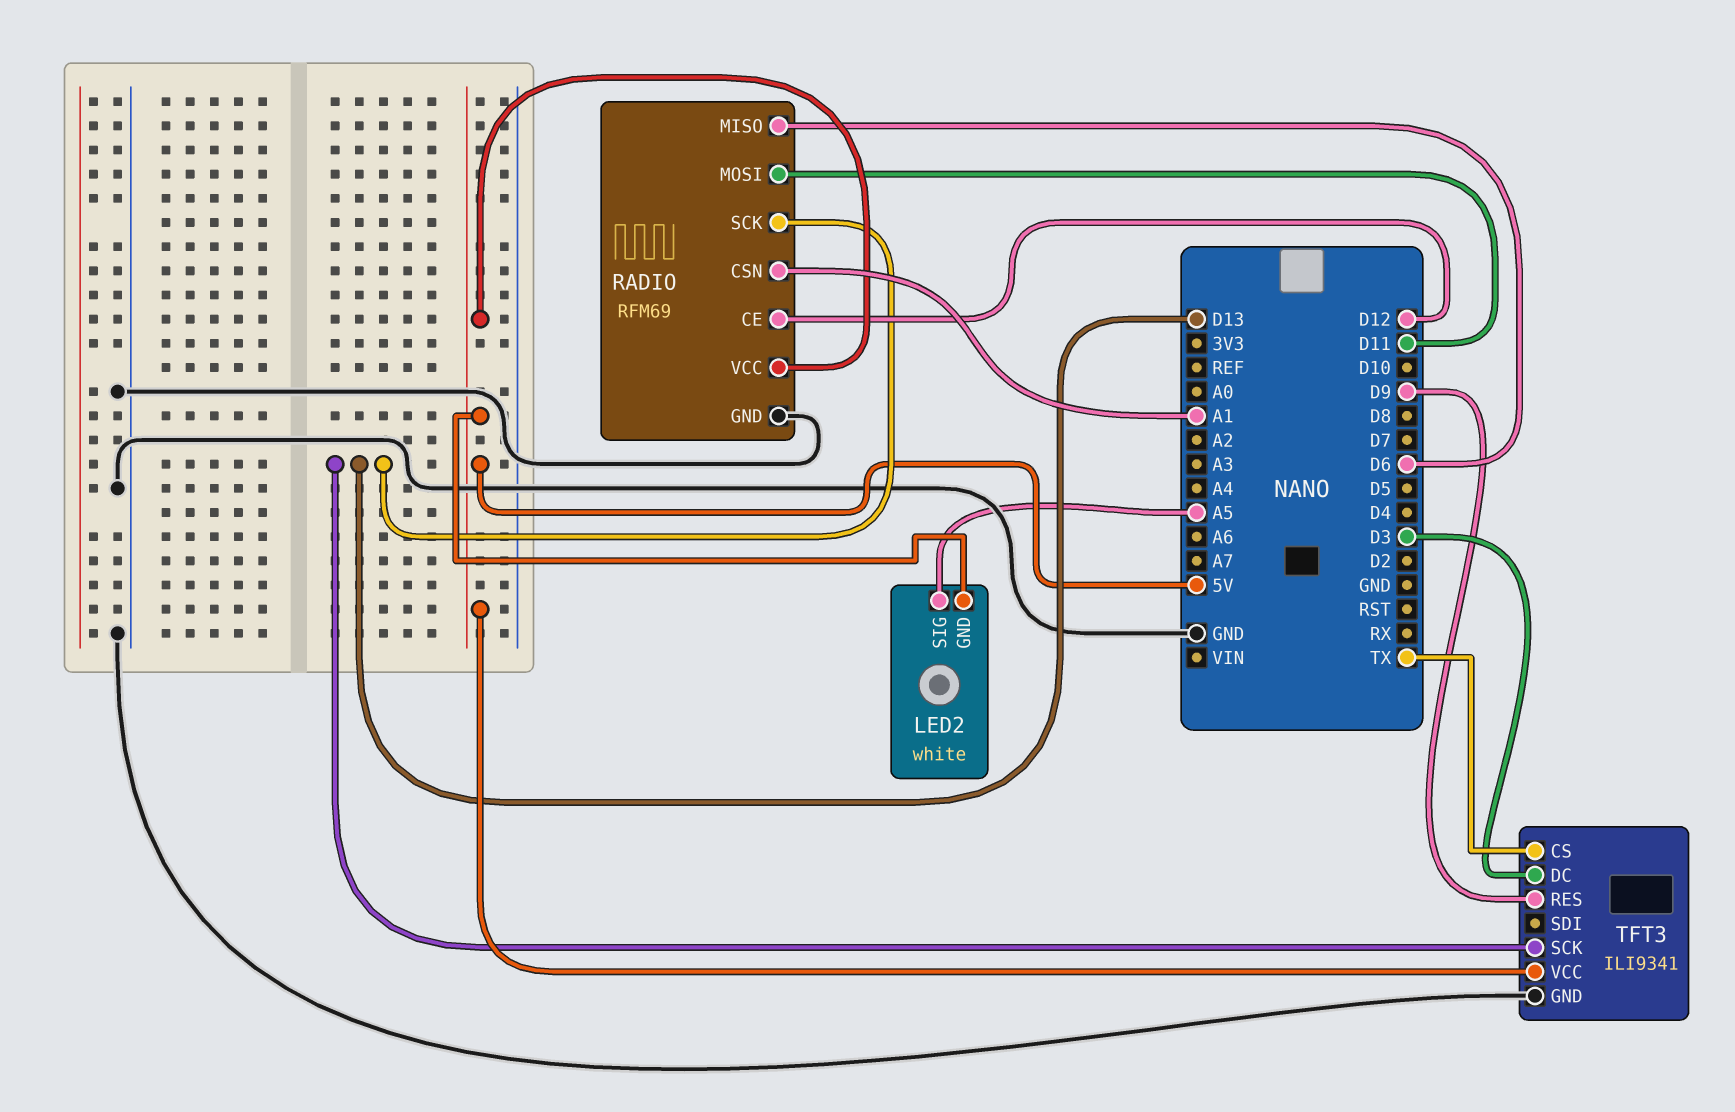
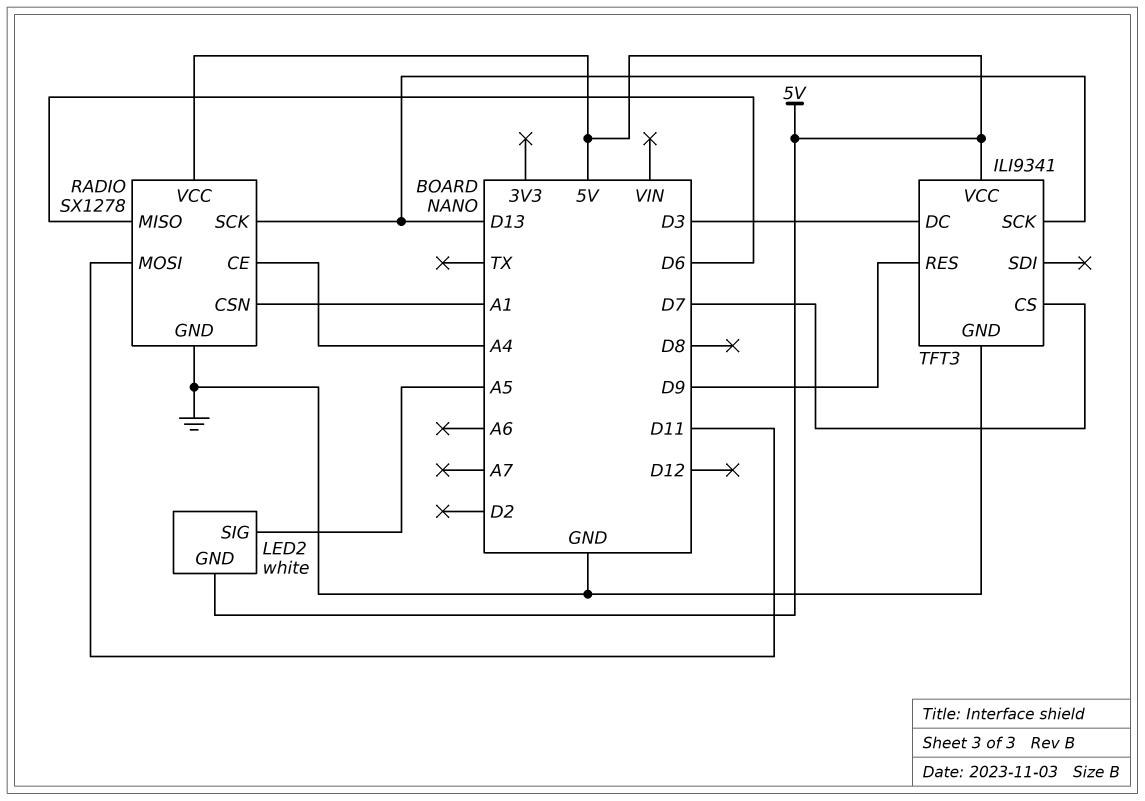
RADIO: RFM69 -> SX1278
RADIO pin CE: D12 -> A4
TFT3 pin CS: TX -> D7

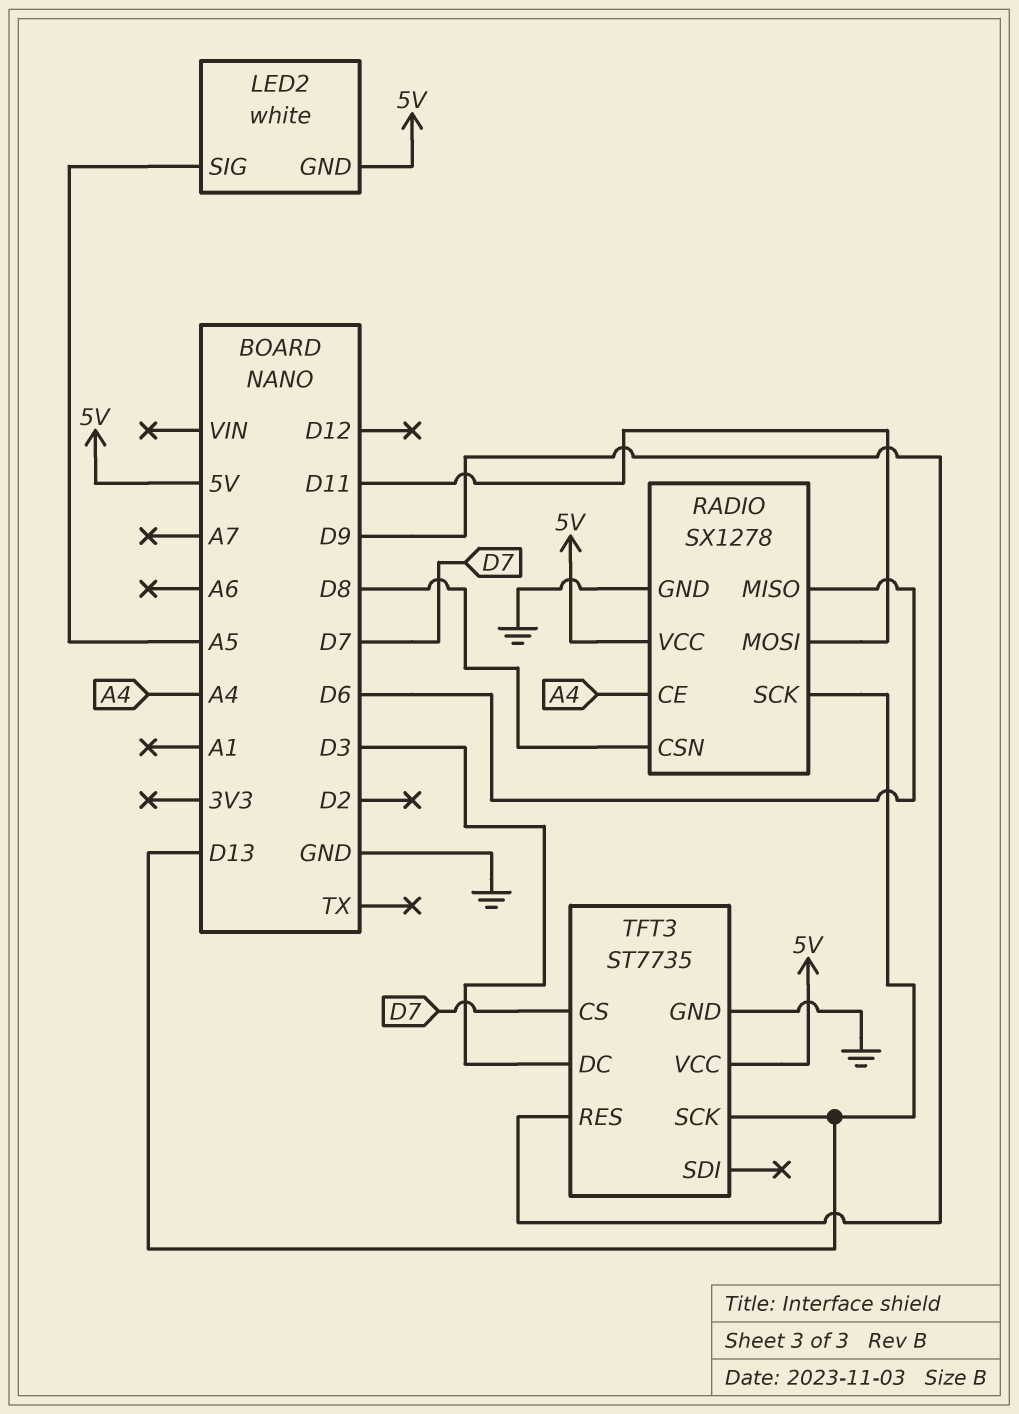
RADIO pin CSN: A1 -> D8
TFT3: ILI9341 -> ST7735

